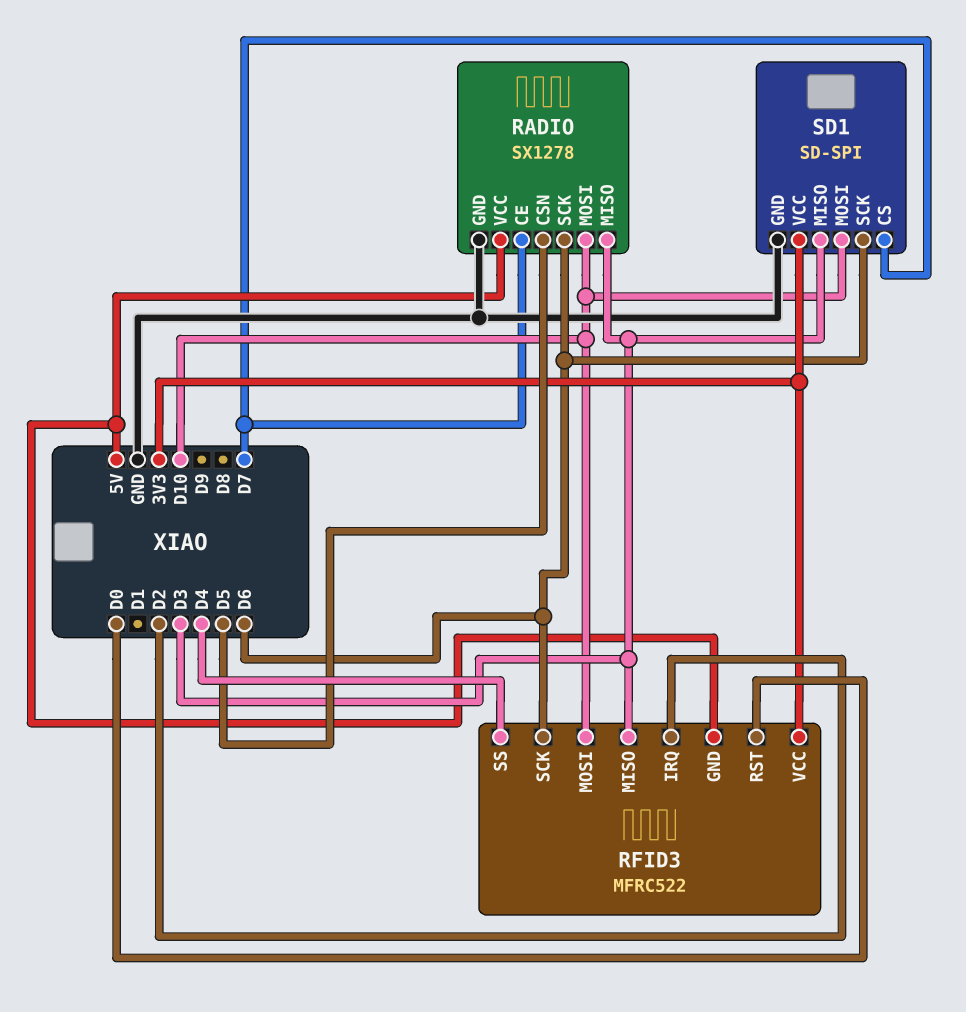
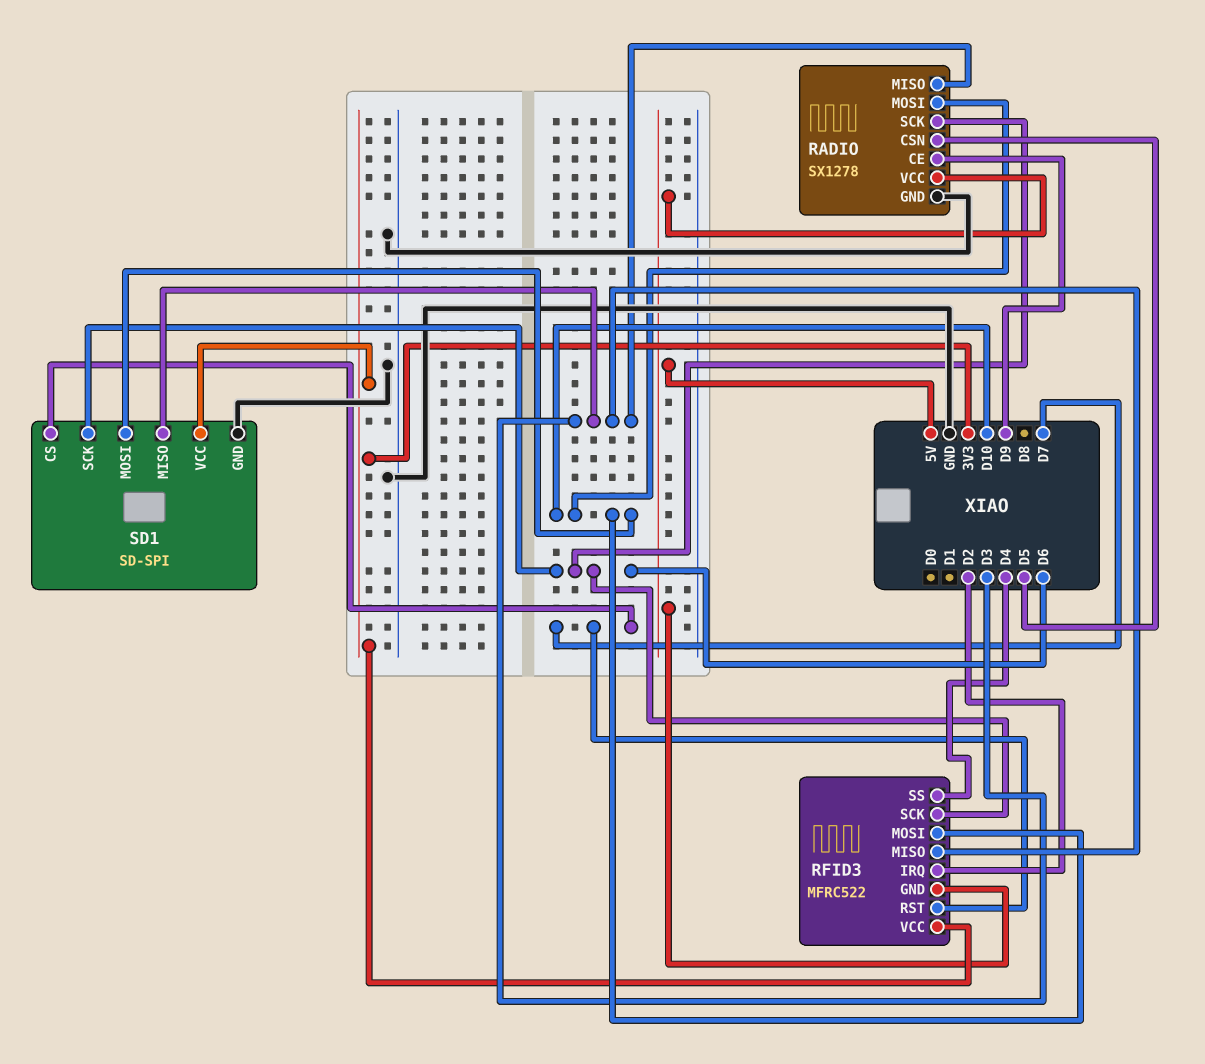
RADIO pin CE: D7 -> D9
RFID3 pin RST: D0 -> D7

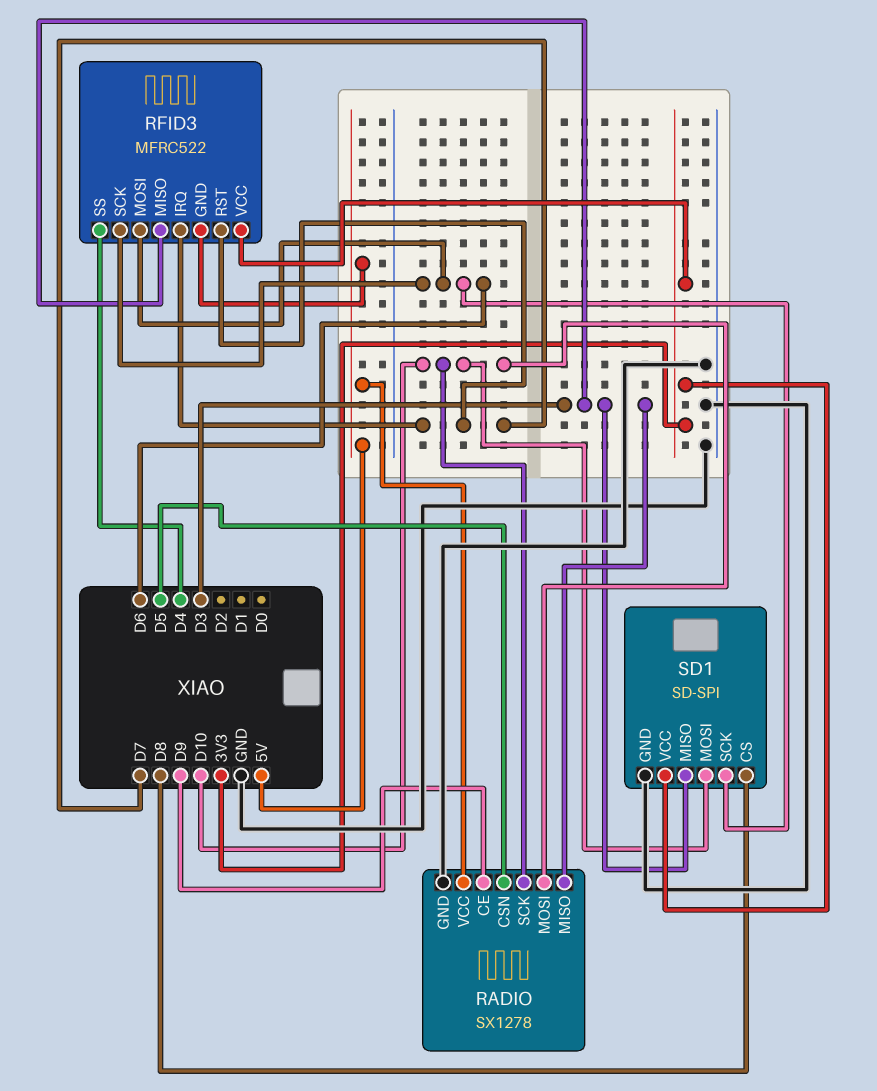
RADIO pin SCK: D6 -> D10
RFID3 pin IRQ: D2 -> D7
RFID3 pin MOSI: D10 -> D6
SD1 pin CS: D7 -> D8

